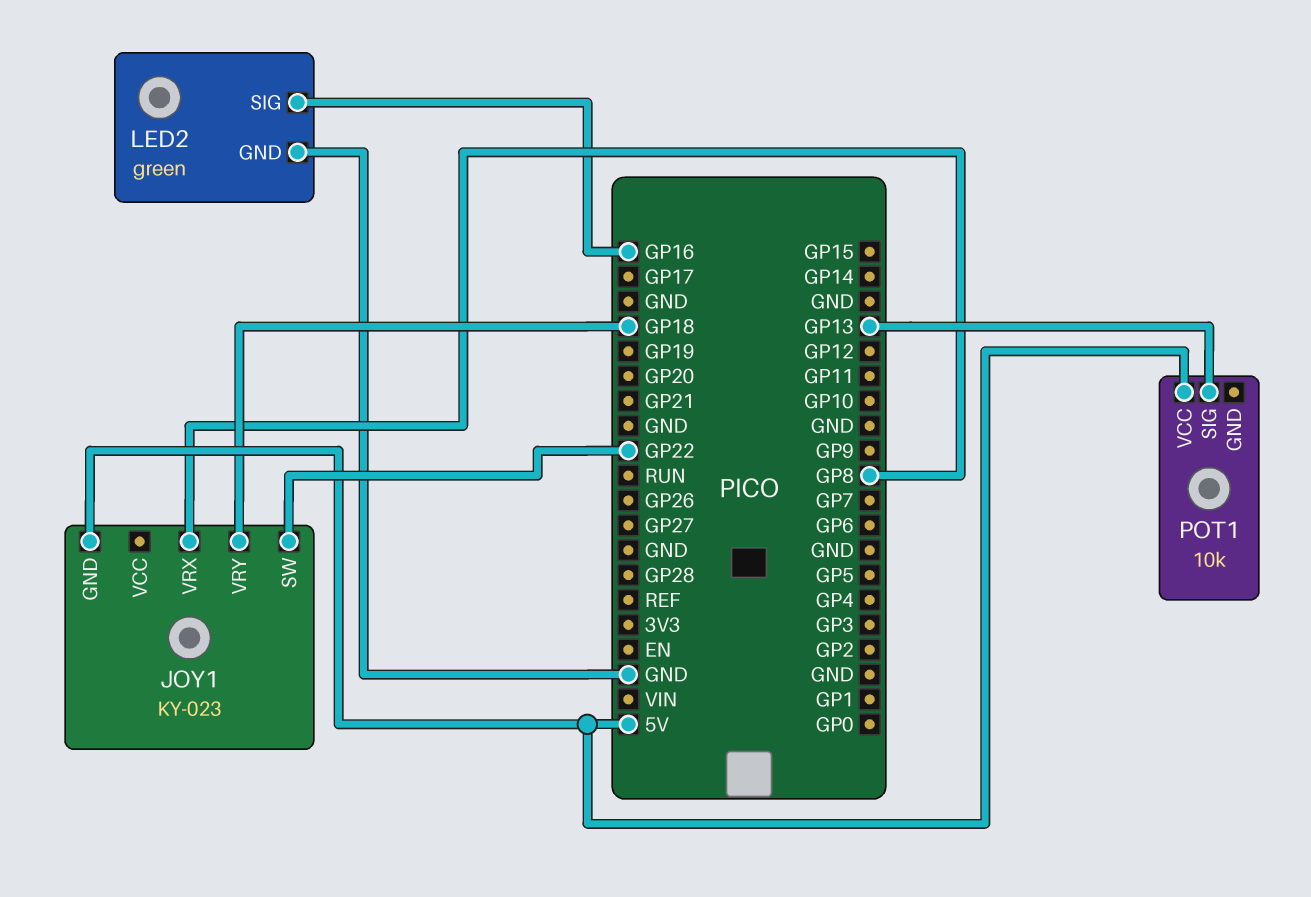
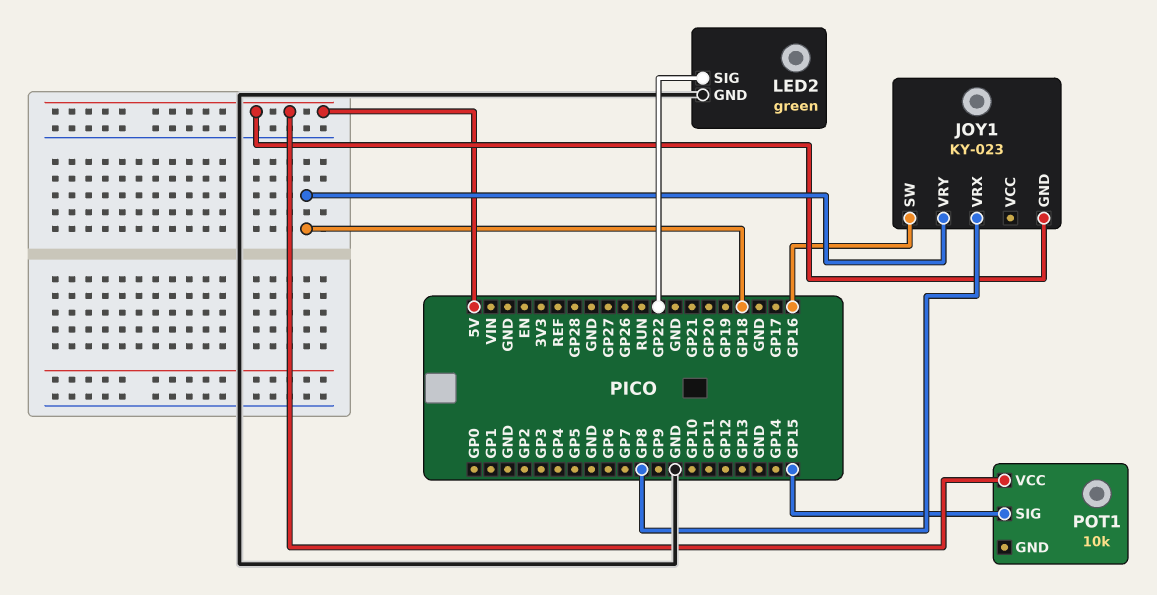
JOY1 pin SW: GP22 -> GP16
LED2 pin SIG: GP16 -> GP22
POT1 pin SIG: GP13 -> GP15

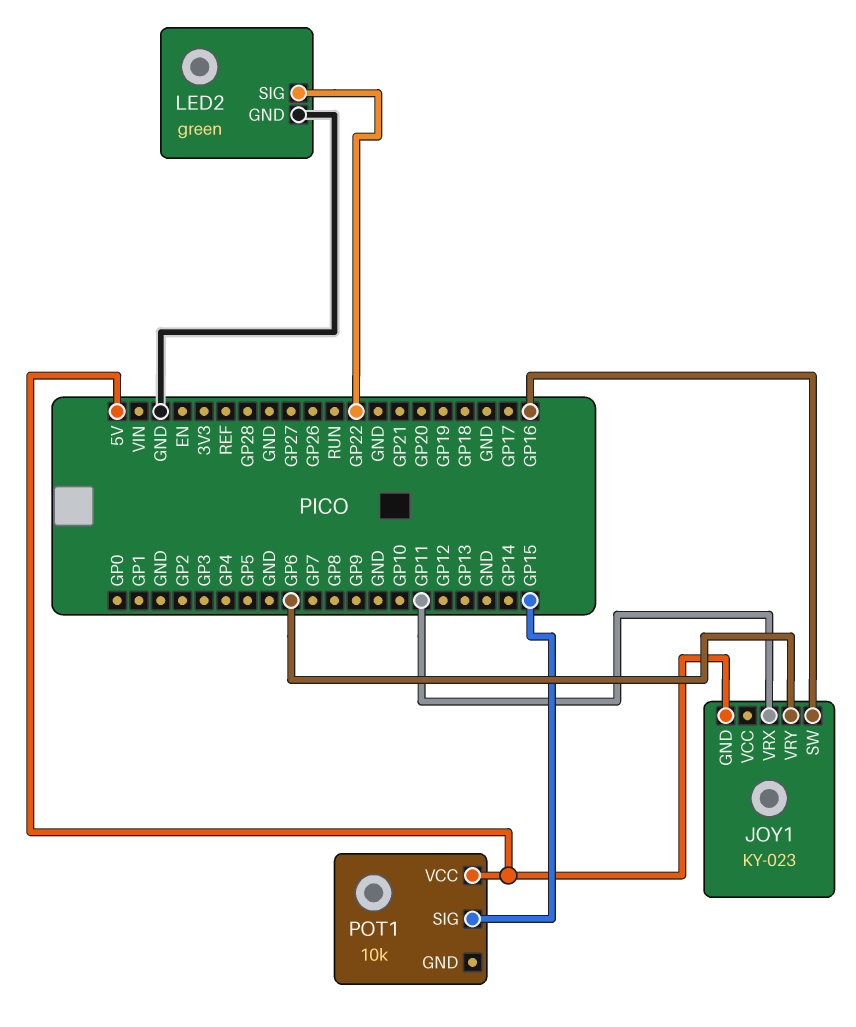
JOY1 pin VRX: GP8 -> GP11
JOY1 pin VRY: GP18 -> GP6

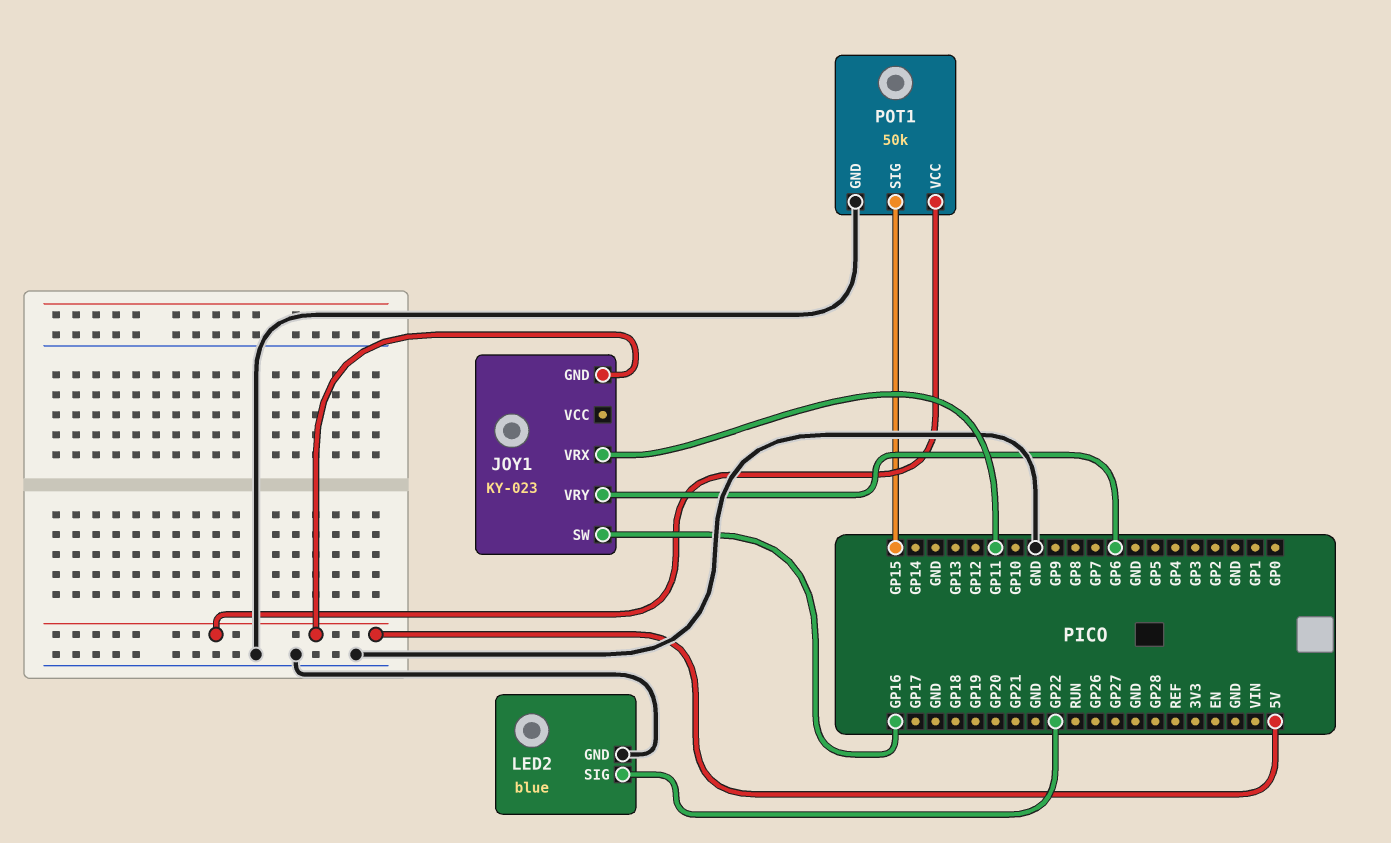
LED2: green -> blue
POT1: 10k -> 50k
POT1 pin GND: none -> GND

